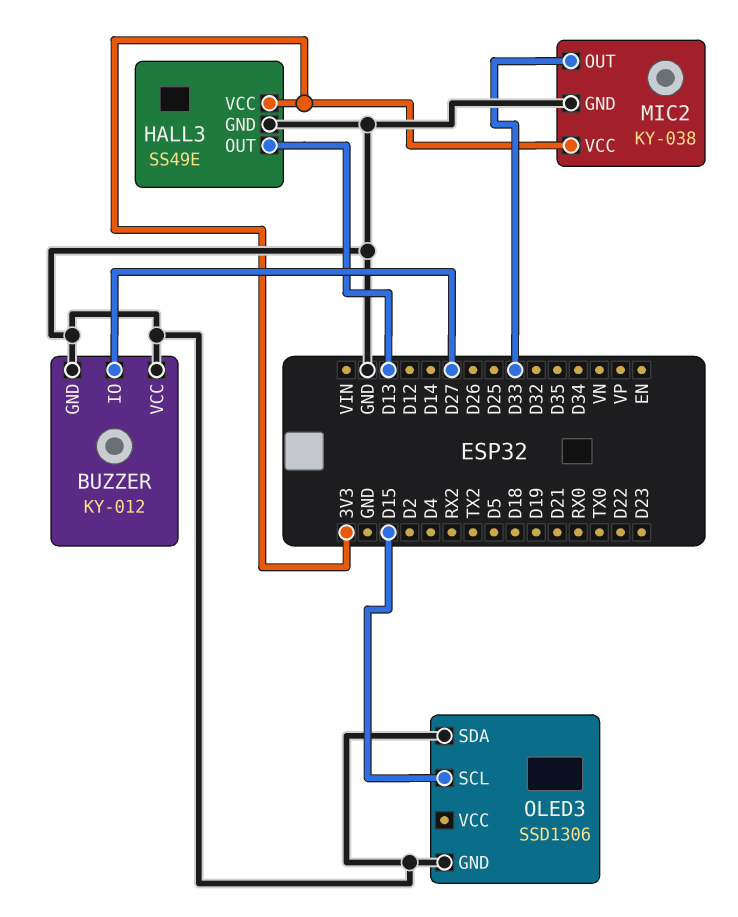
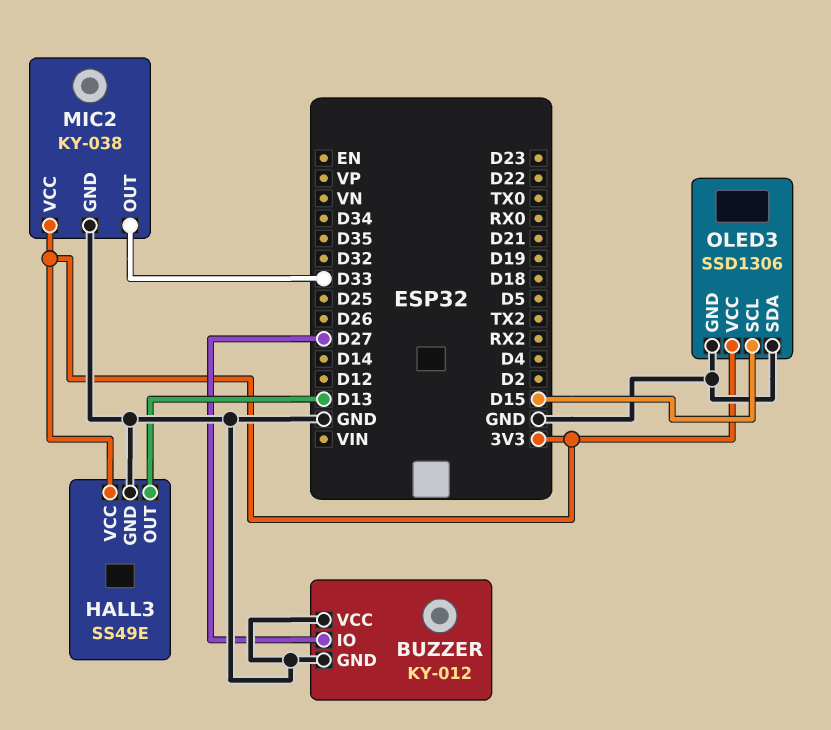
OLED3 pin VCC: none -> 3V3

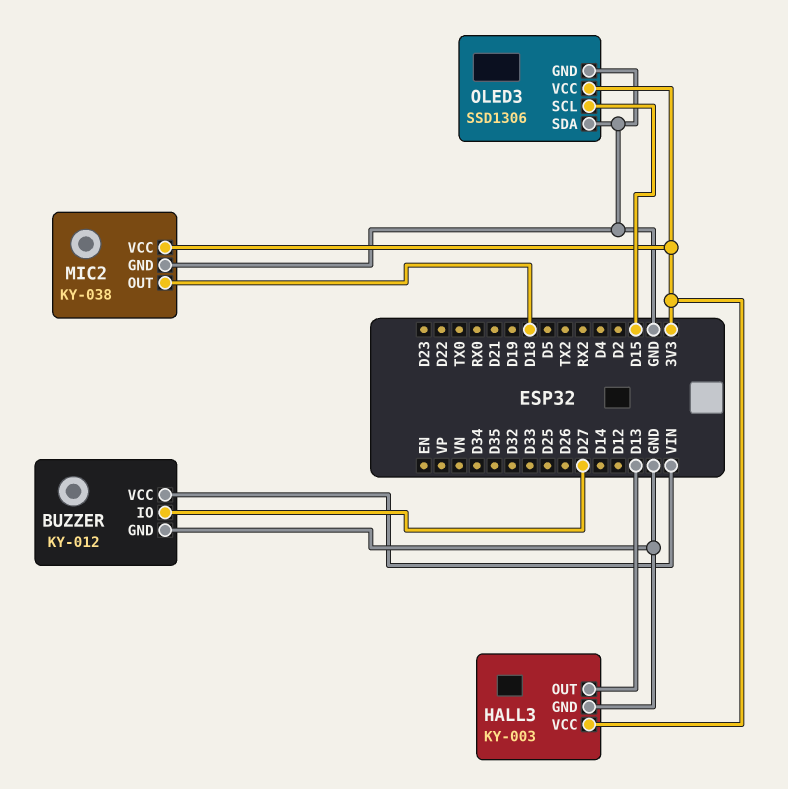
BUZZER pin VCC: GND -> VIN
HALL3: SS49E -> KY-003
MIC2 pin OUT: D33 -> D18

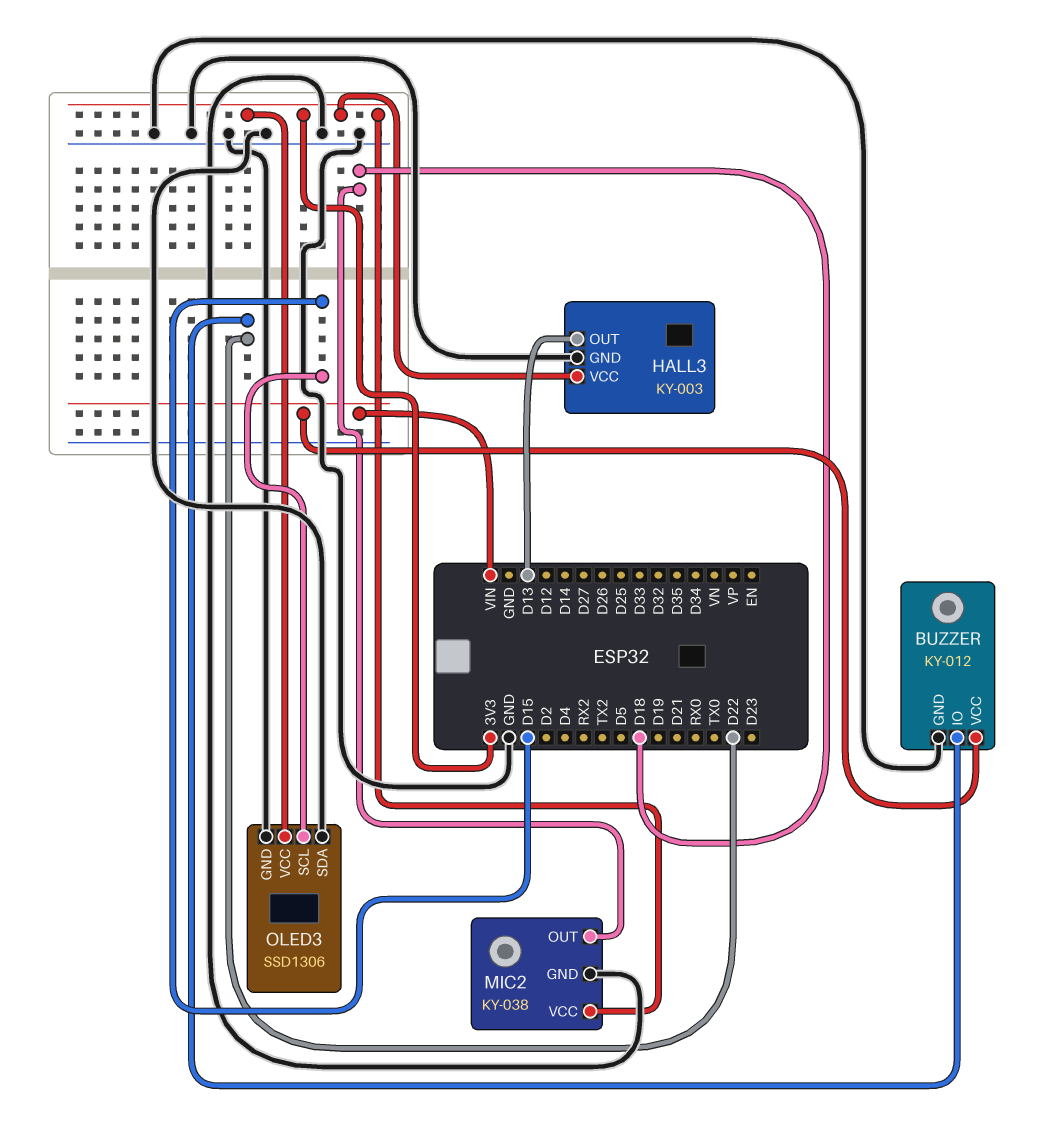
BUZZER pin IO: D27 -> D22

